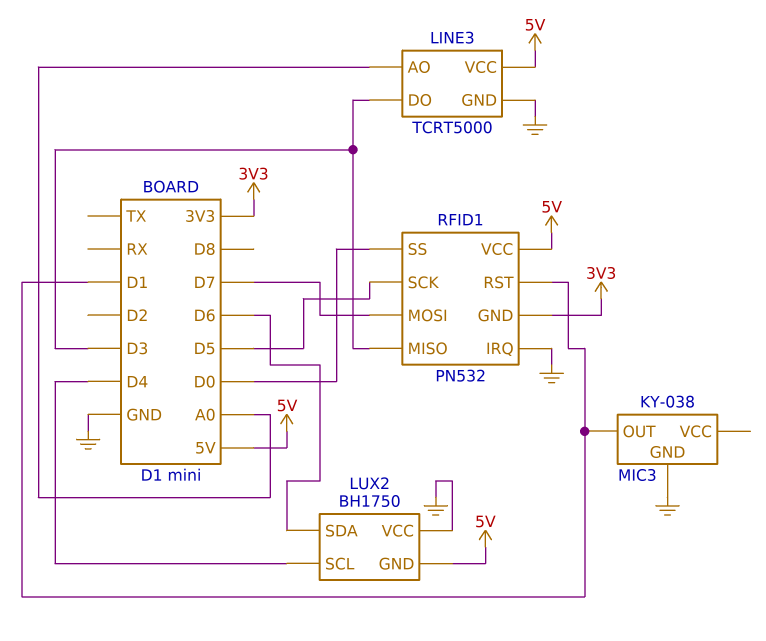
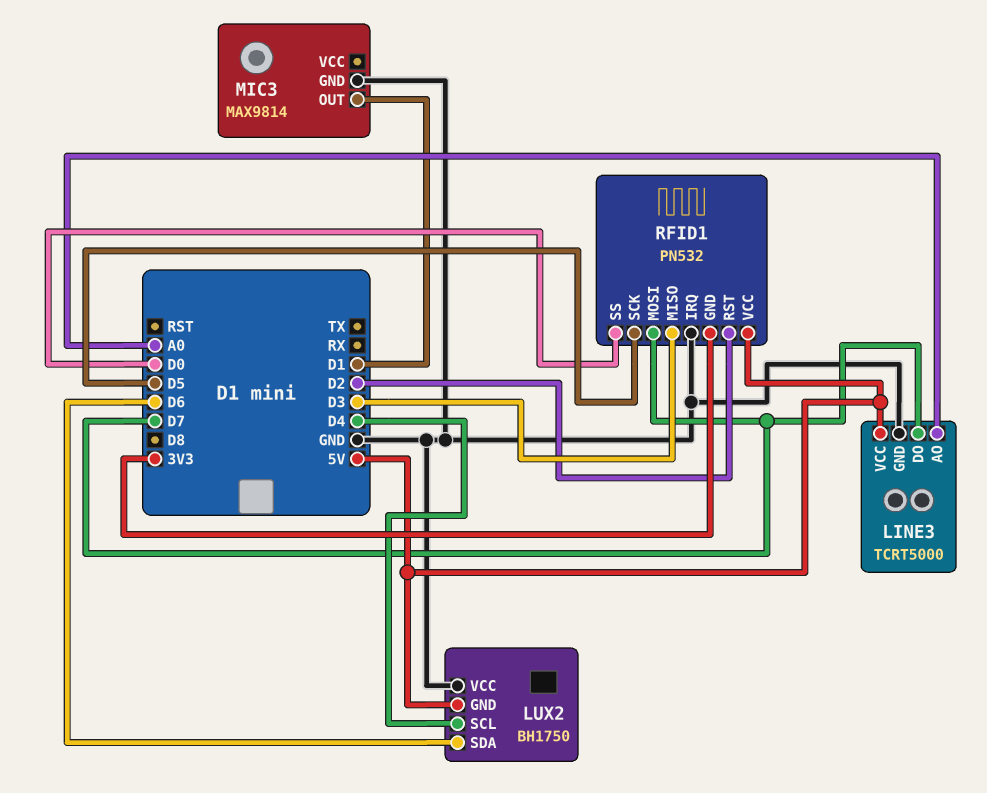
LINE3 pin DO: D3 -> D7
MIC3: KY-038 -> MAX9814
RFID1 pin RST: D1 -> D2

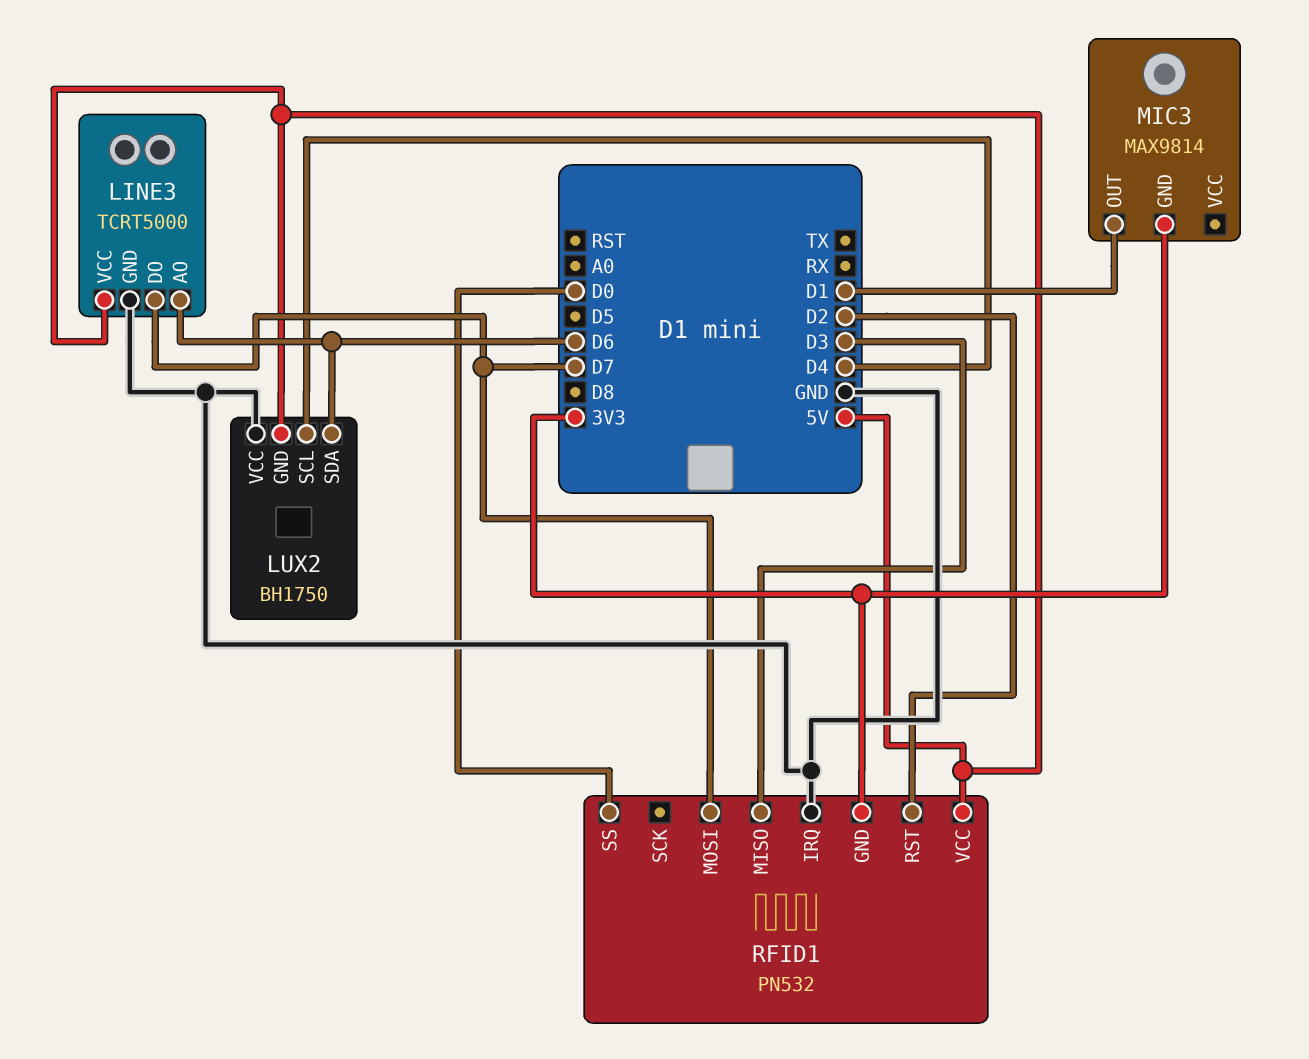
LINE3 pin AO: A0 -> D6
MIC3 pin GND: GND -> 3V3
RFID1 pin SCK: D5 -> none

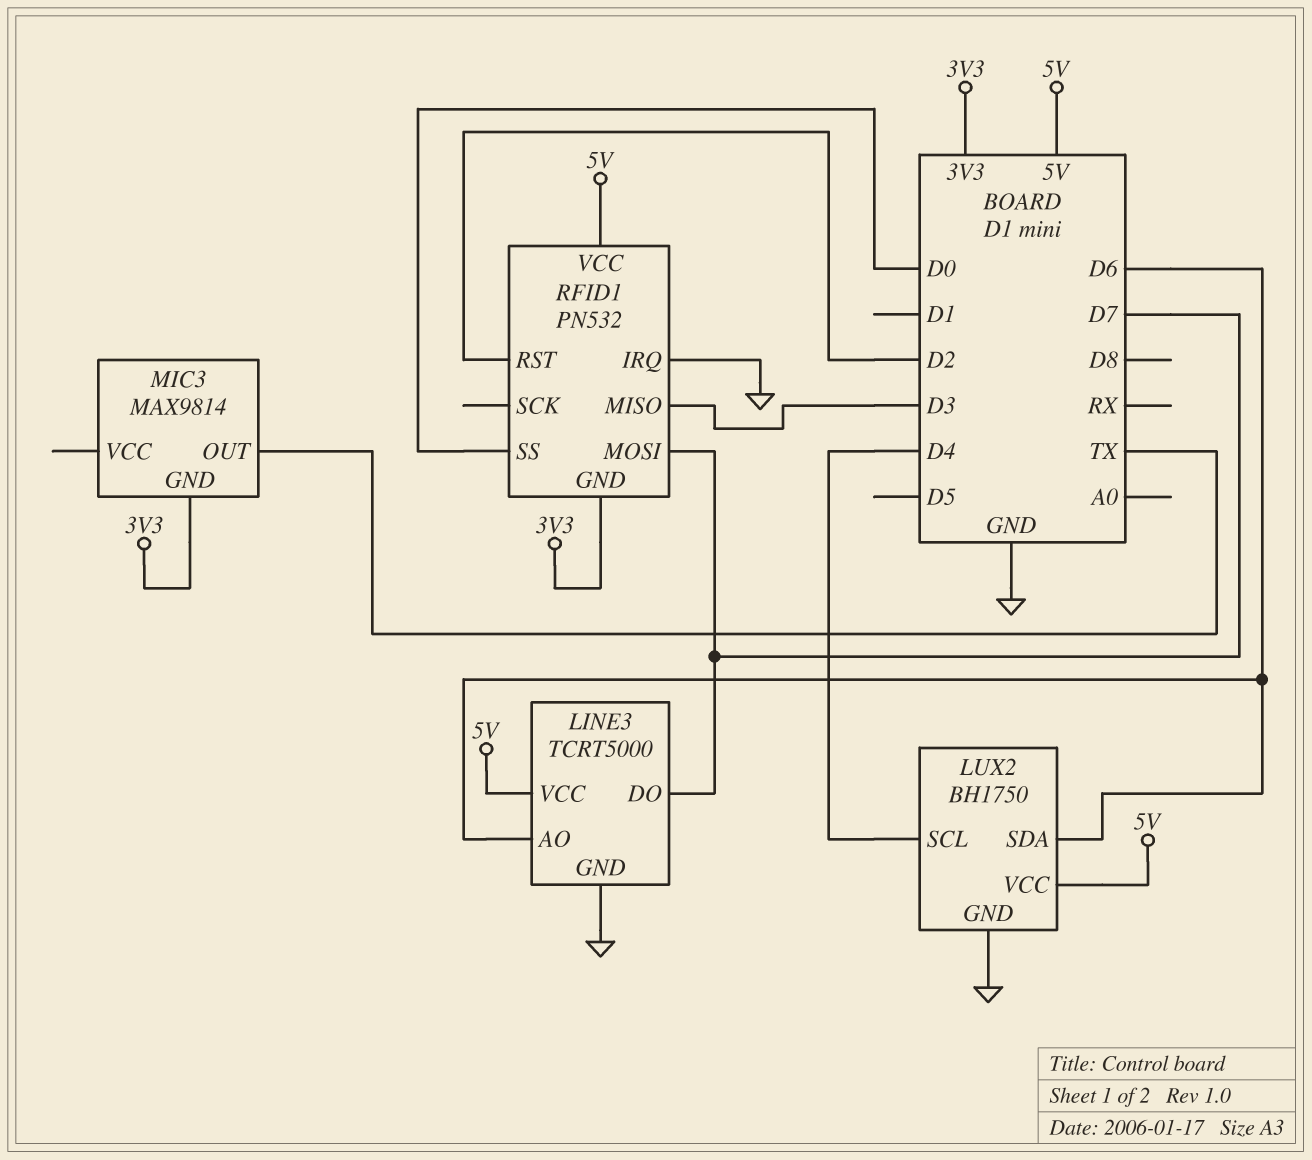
LUX2 pin GND: 5V -> GND
LUX2 pin VCC: GND -> 5V
MIC3 pin OUT: D1 -> TX

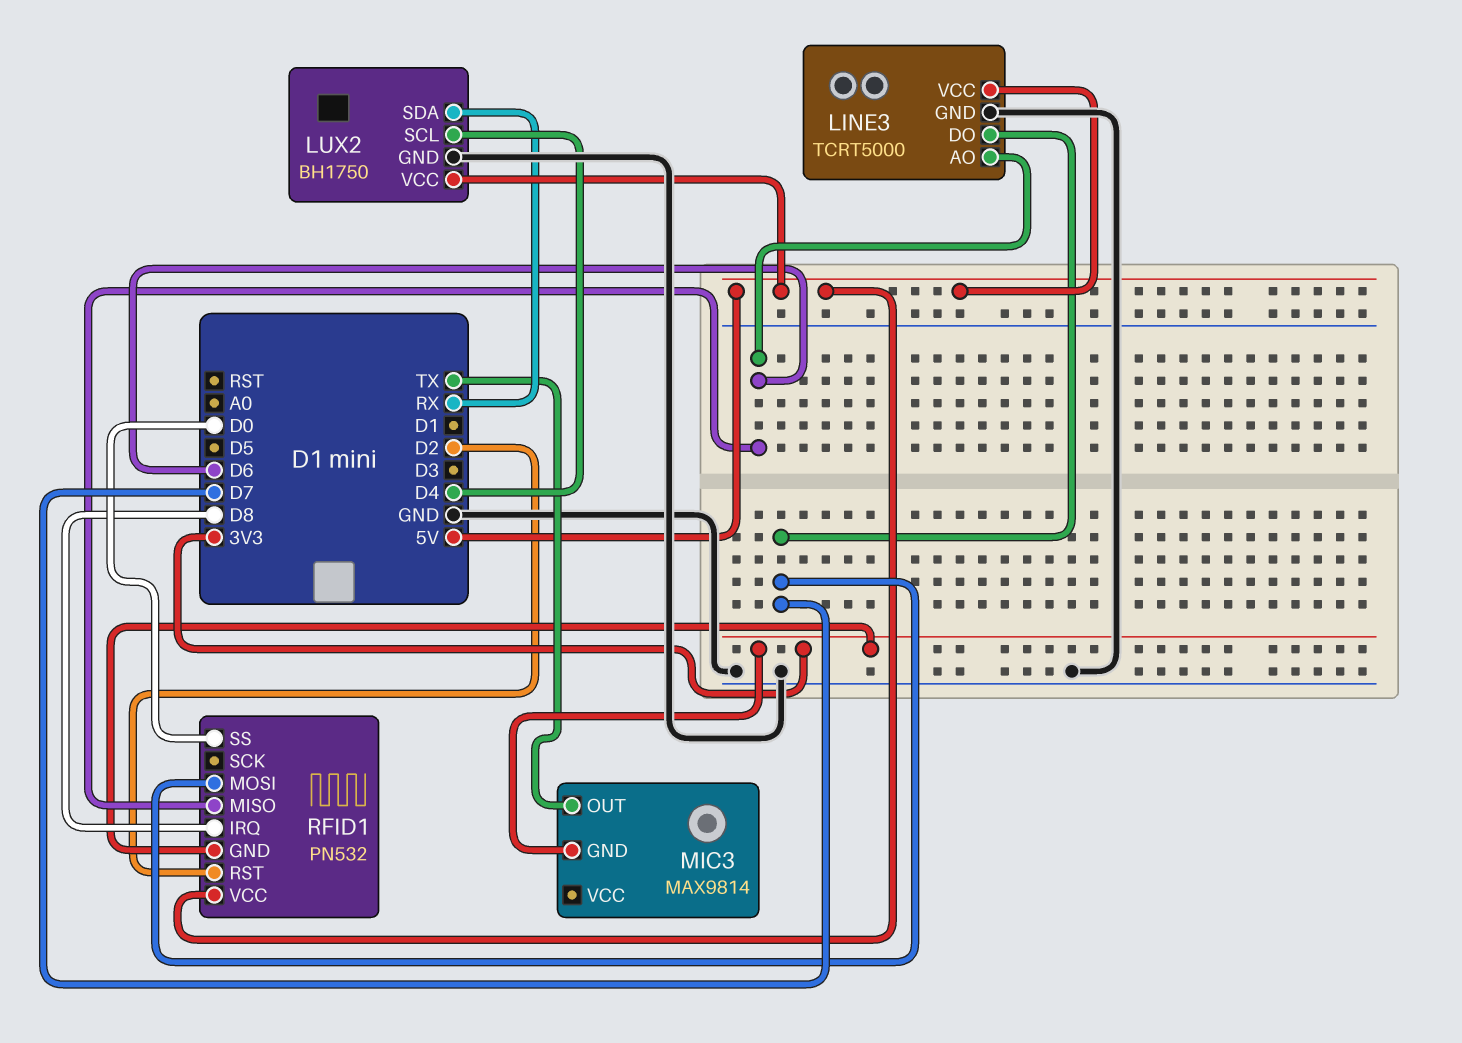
LUX2 pin SDA: D6 -> RX
RFID1 pin IRQ: GND -> D8
RFID1 pin MISO: D3 -> D6

